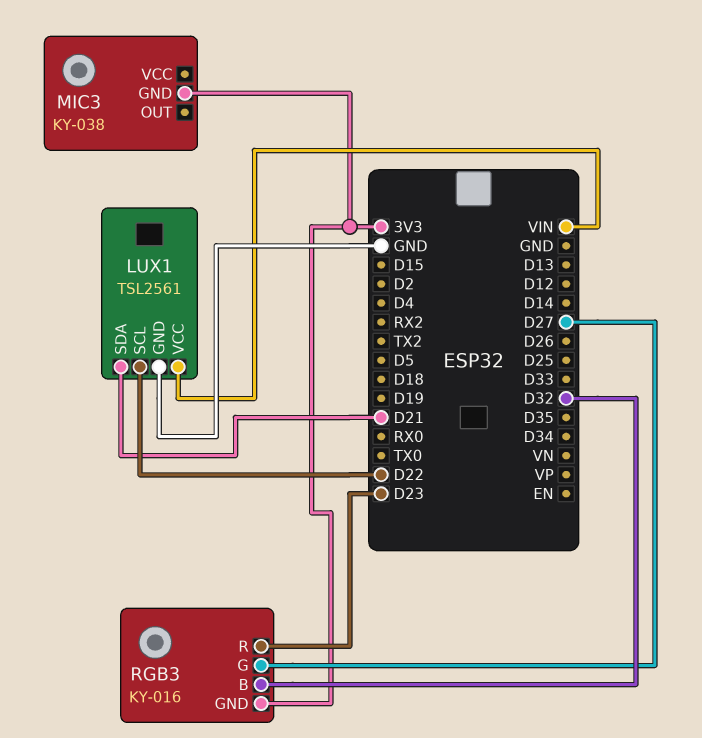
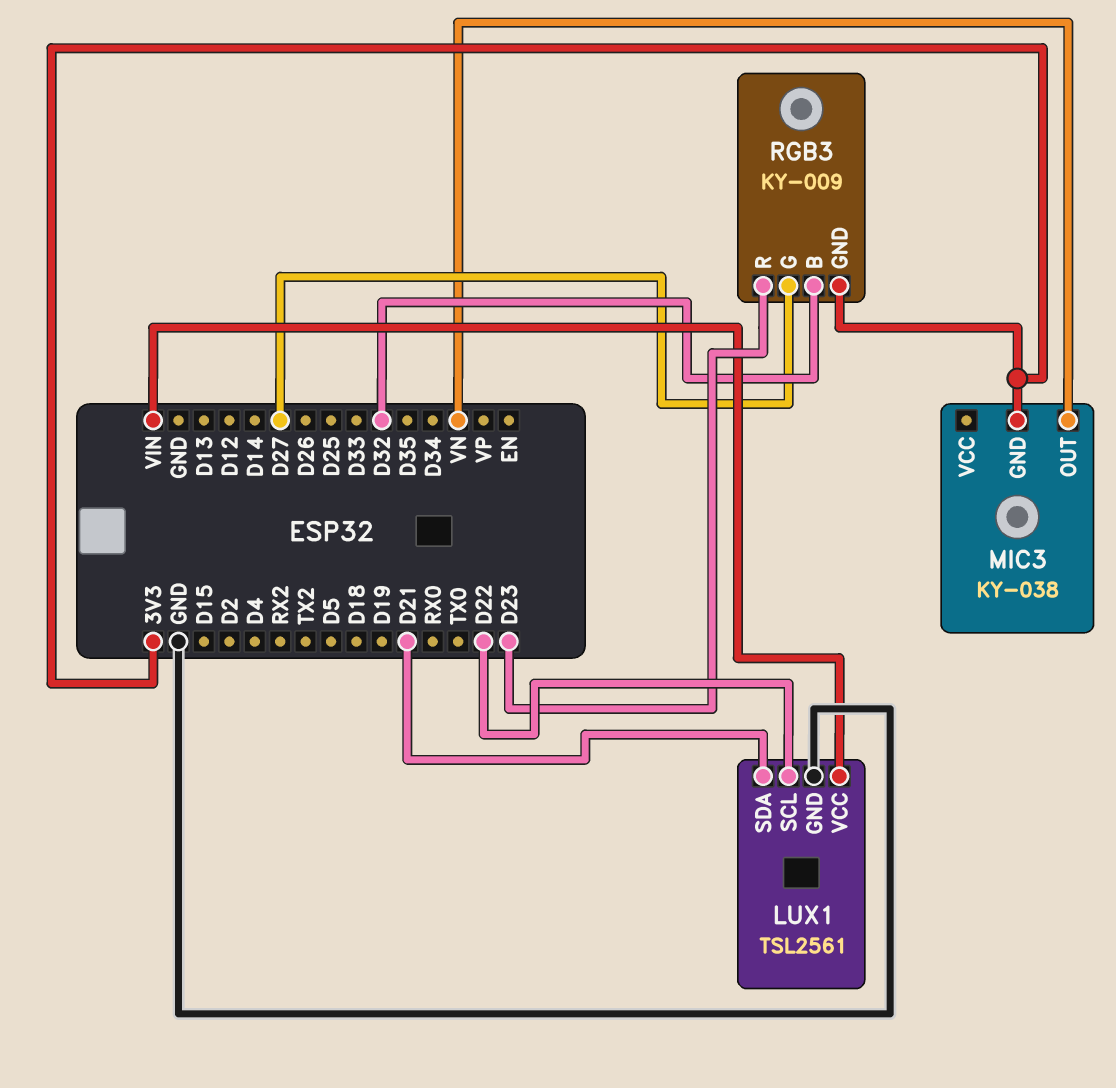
MIC3 pin OUT: none -> VN
RGB3: KY-016 -> KY-009

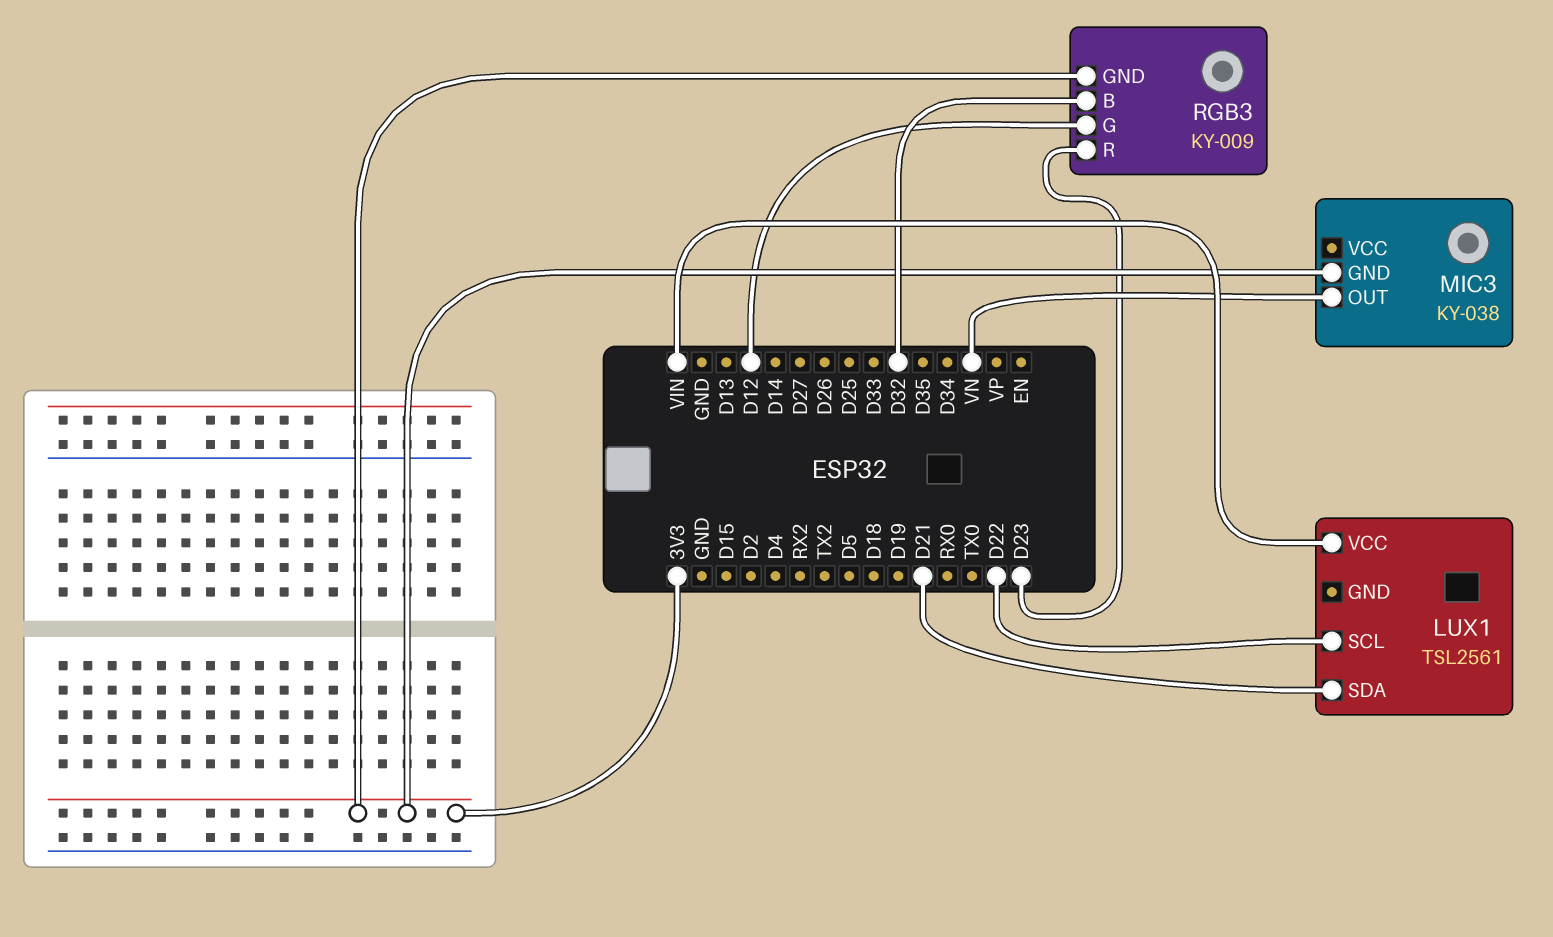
LUX1 pin GND: GND -> none
RGB3 pin G: D27 -> D12

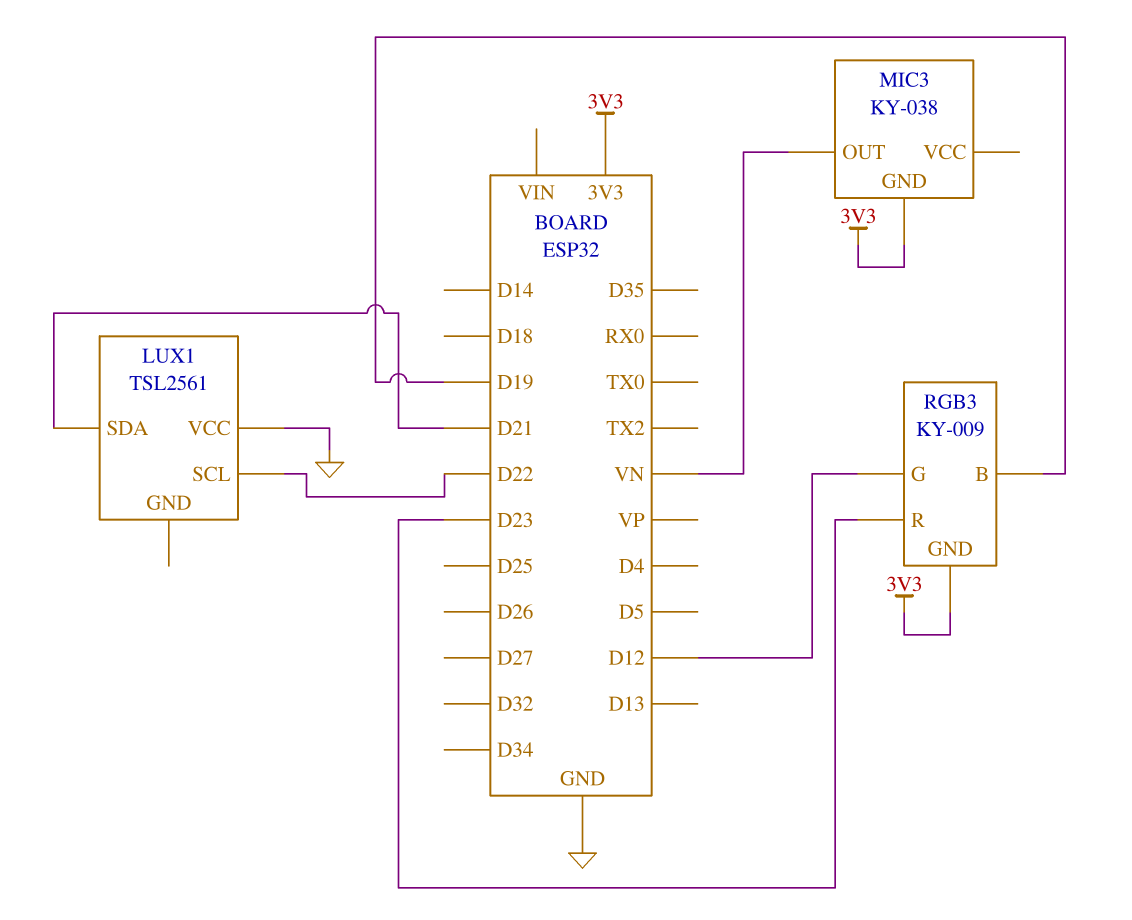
LUX1 pin VCC: VIN -> GND
RGB3 pin B: D32 -> D19

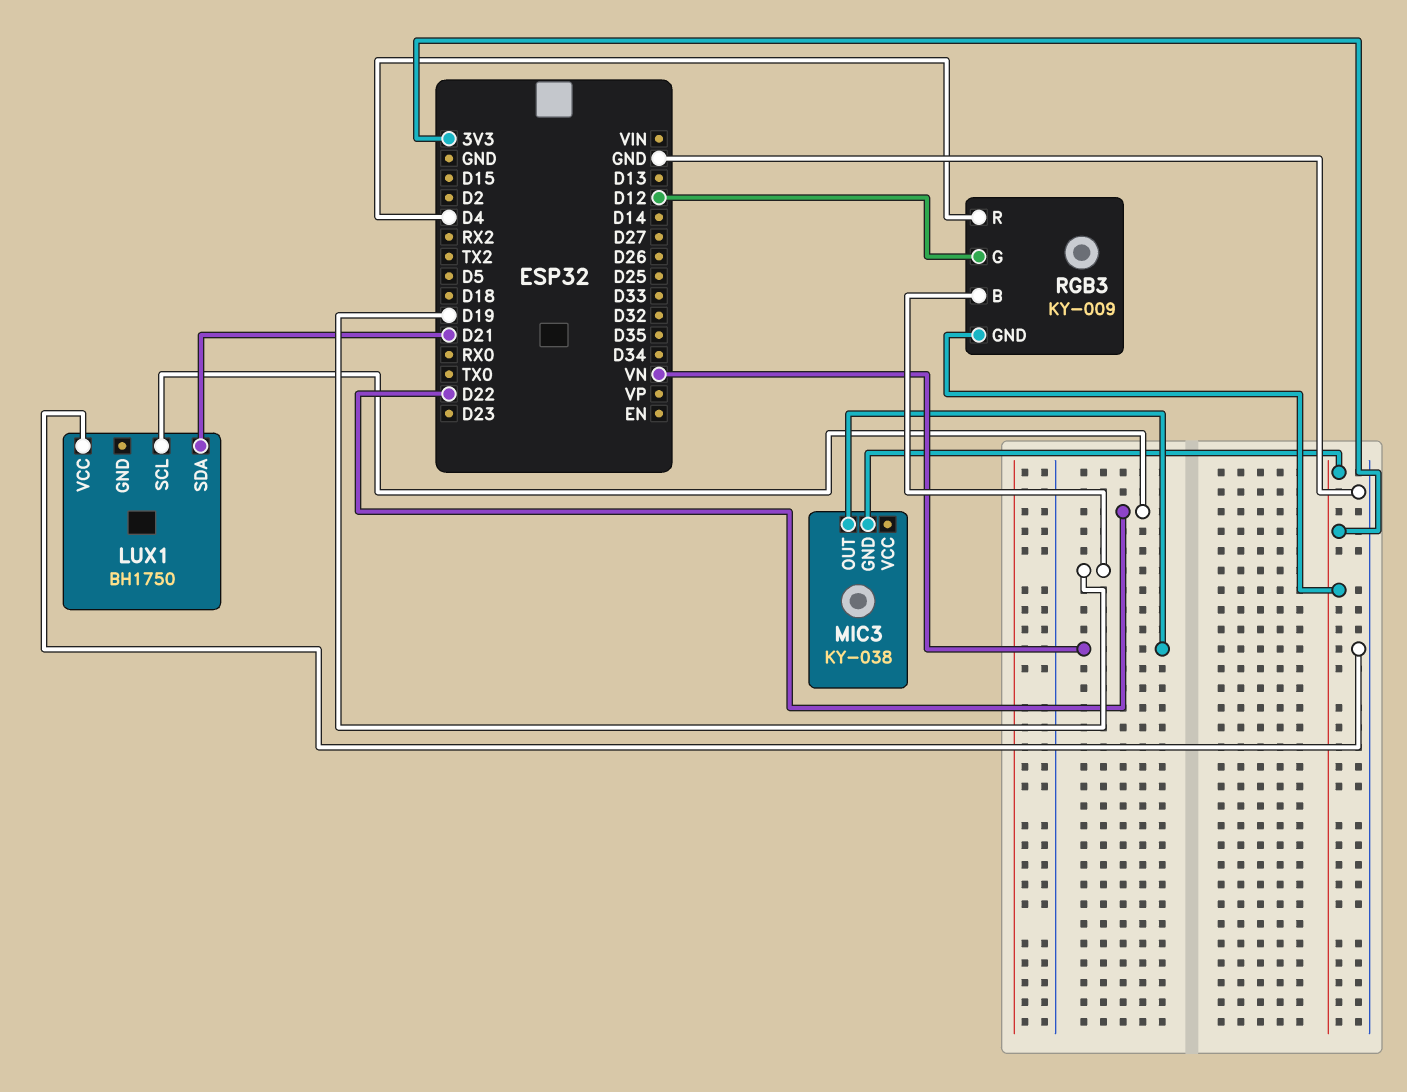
LUX1: TSL2561 -> BH1750
RGB3 pin R: D23 -> D4

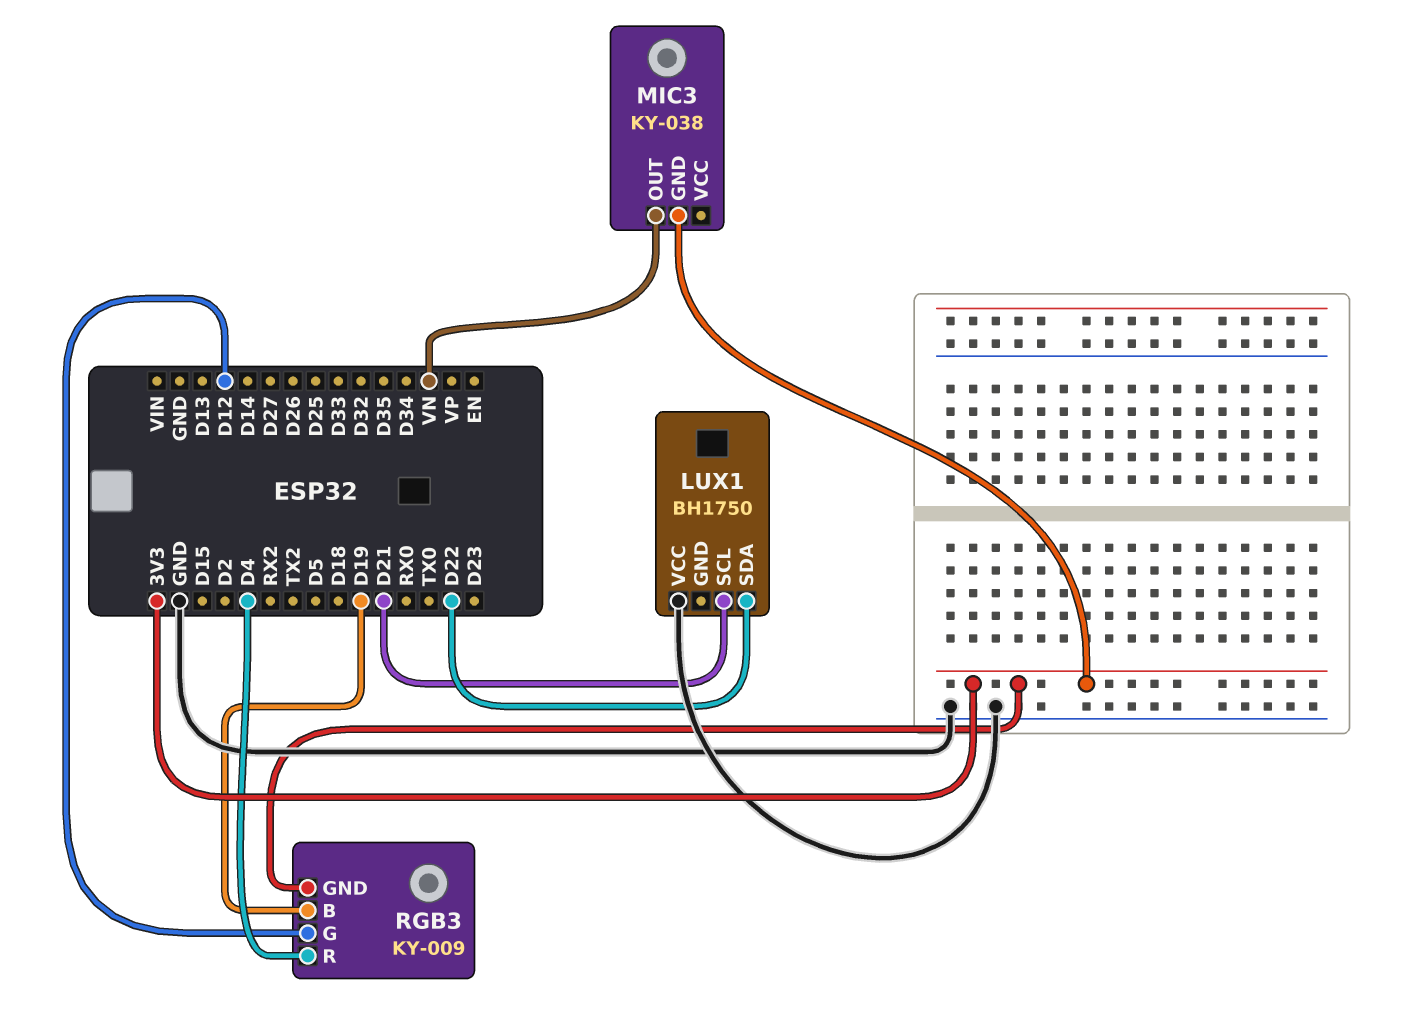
LUX1 pin SCL: D22 -> D21
LUX1 pin SDA: D21 -> D22

